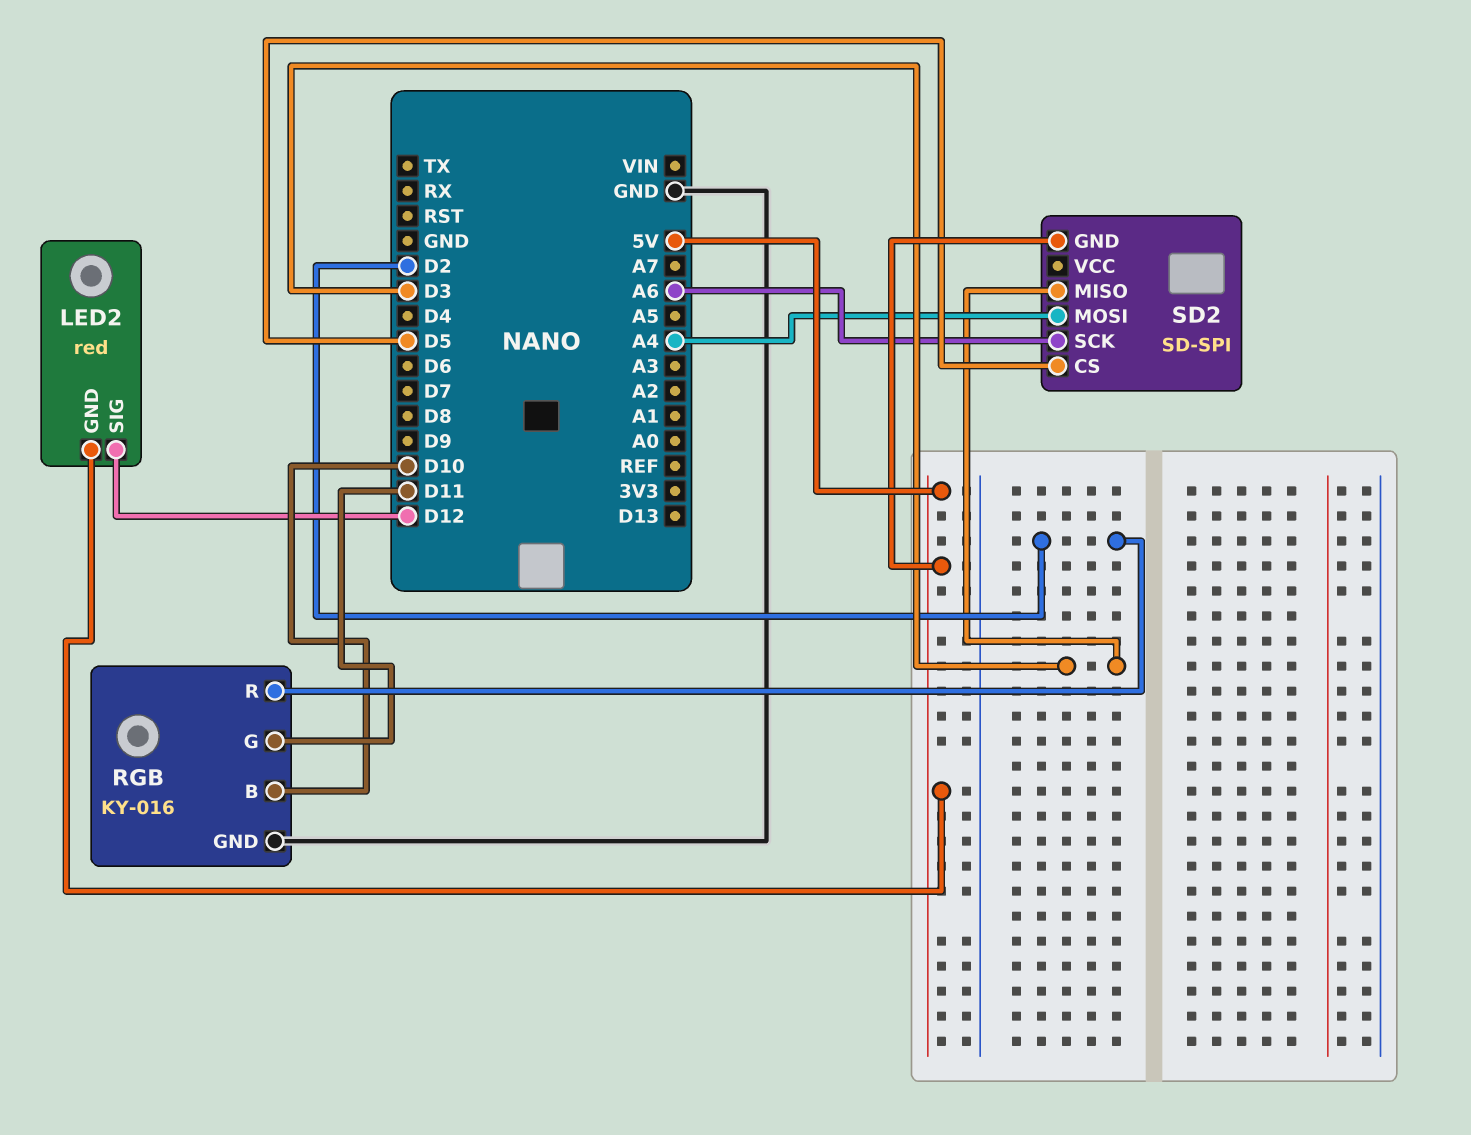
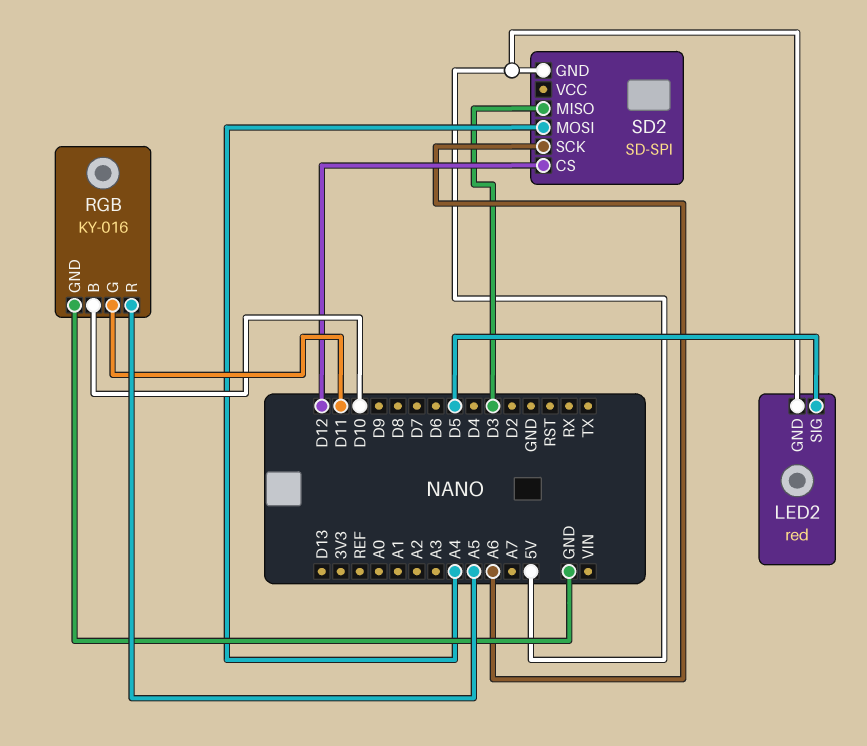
LED2 pin SIG: D12 -> D5
RGB pin R: D2 -> A5
SD2 pin CS: D5 -> D12

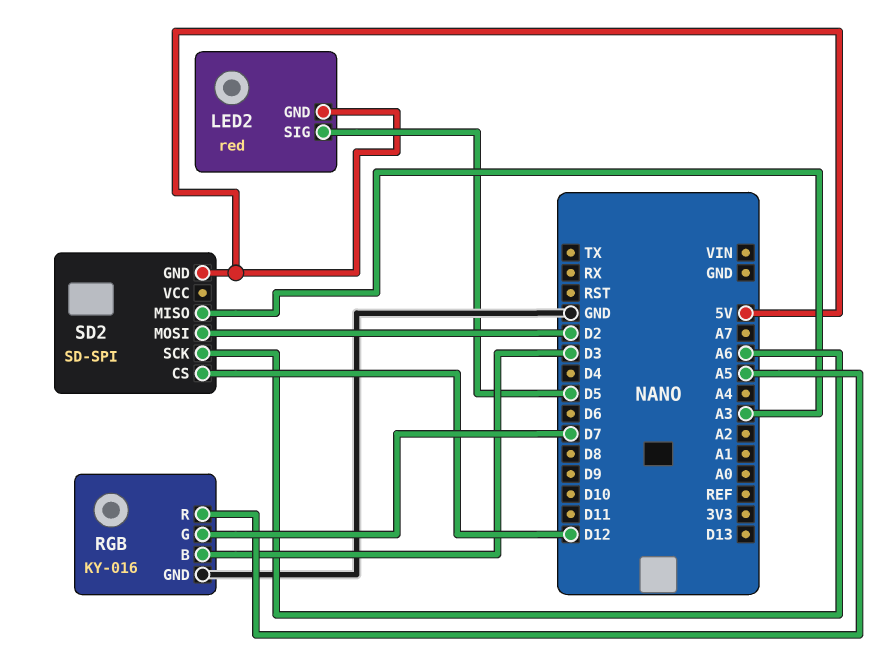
RGB pin B: D10 -> D3
RGB pin G: D11 -> D7
SD2 pin MISO: D3 -> A3
SD2 pin MOSI: A4 -> D2

